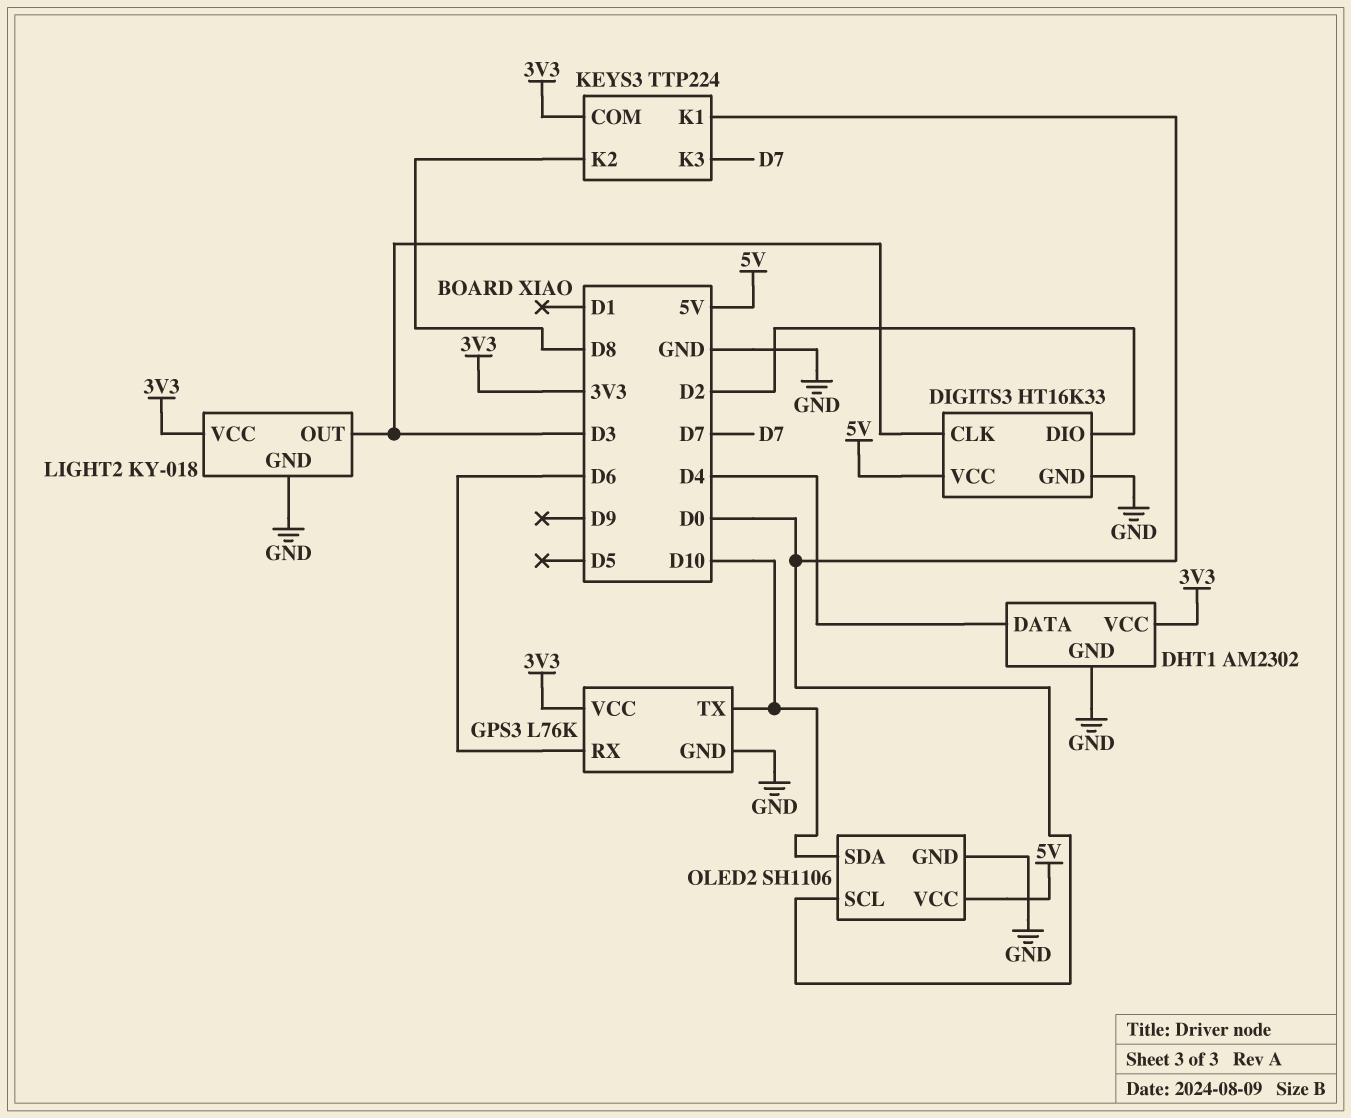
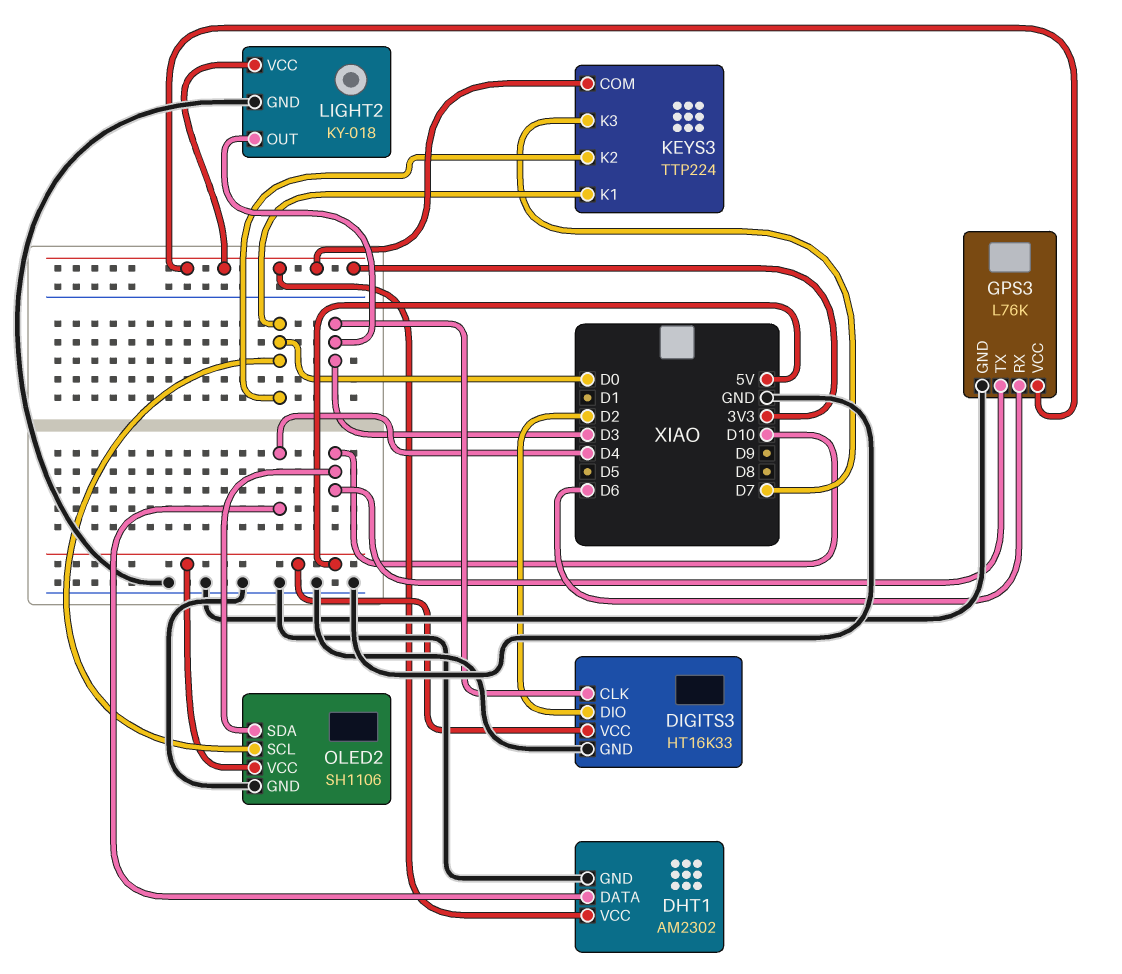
KEYS3 pin K2: D8 -> D0

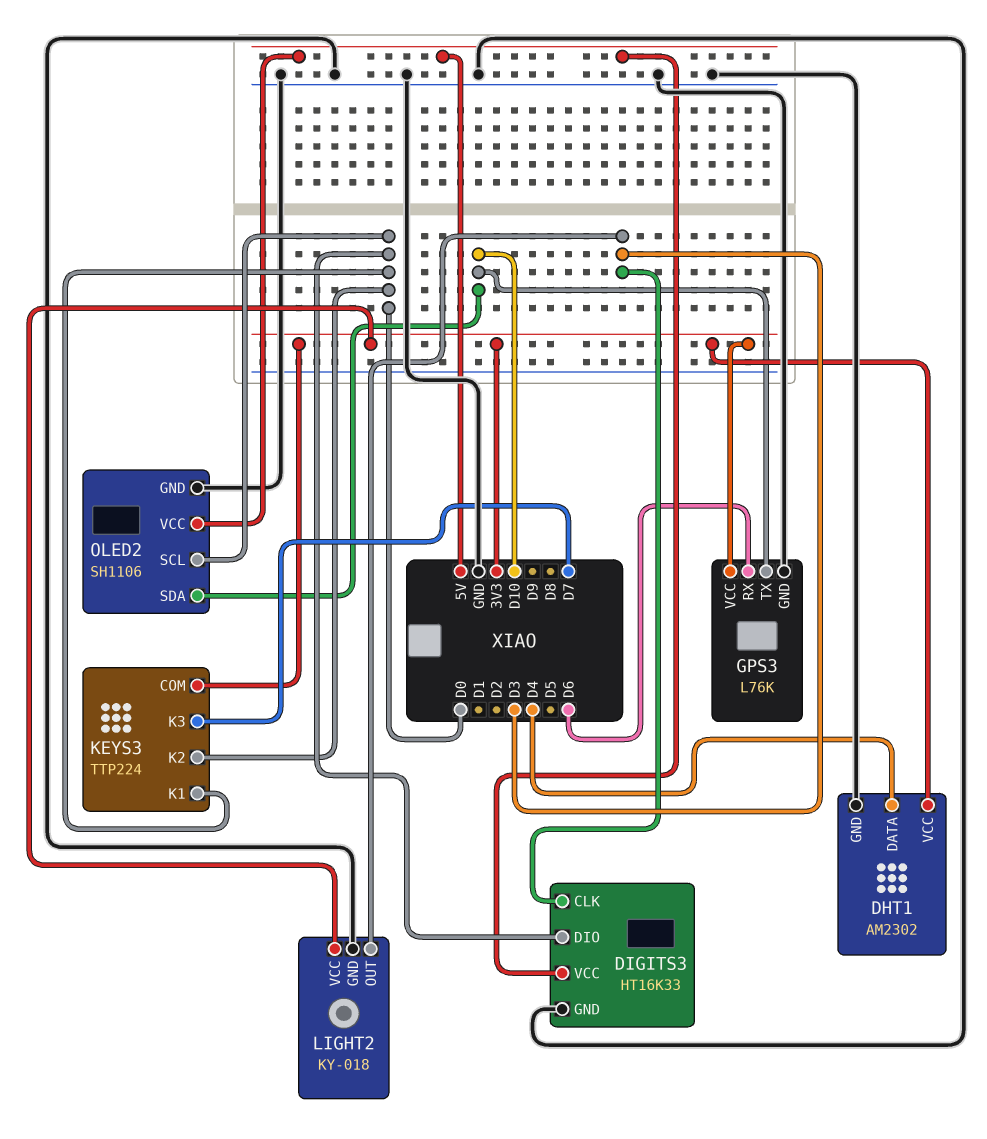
DIGITS3 pin DIO: D2 -> D0

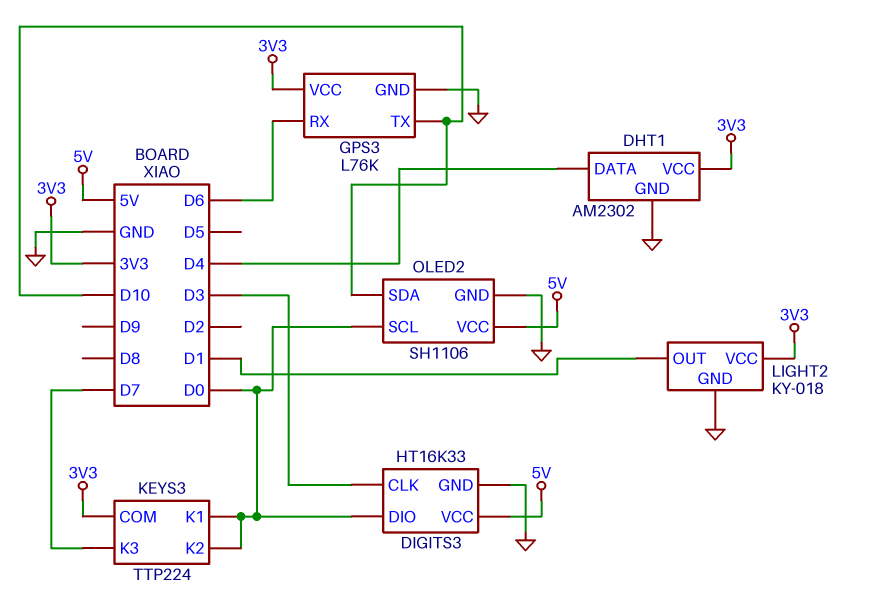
LIGHT2 pin OUT: D3 -> D1

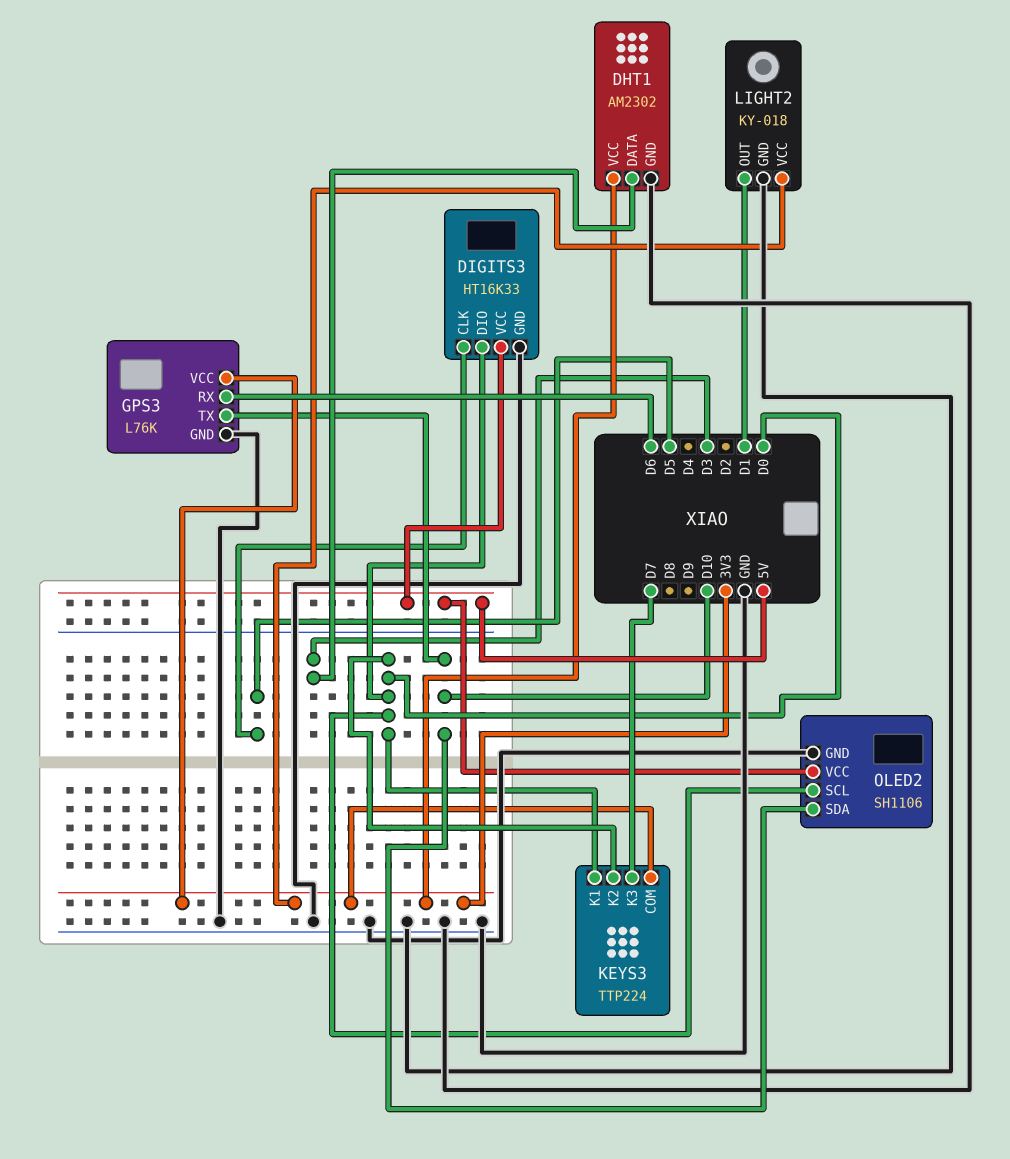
DHT1 pin DATA: D4 -> D3
DIGITS3 pin CLK: D3 -> D5

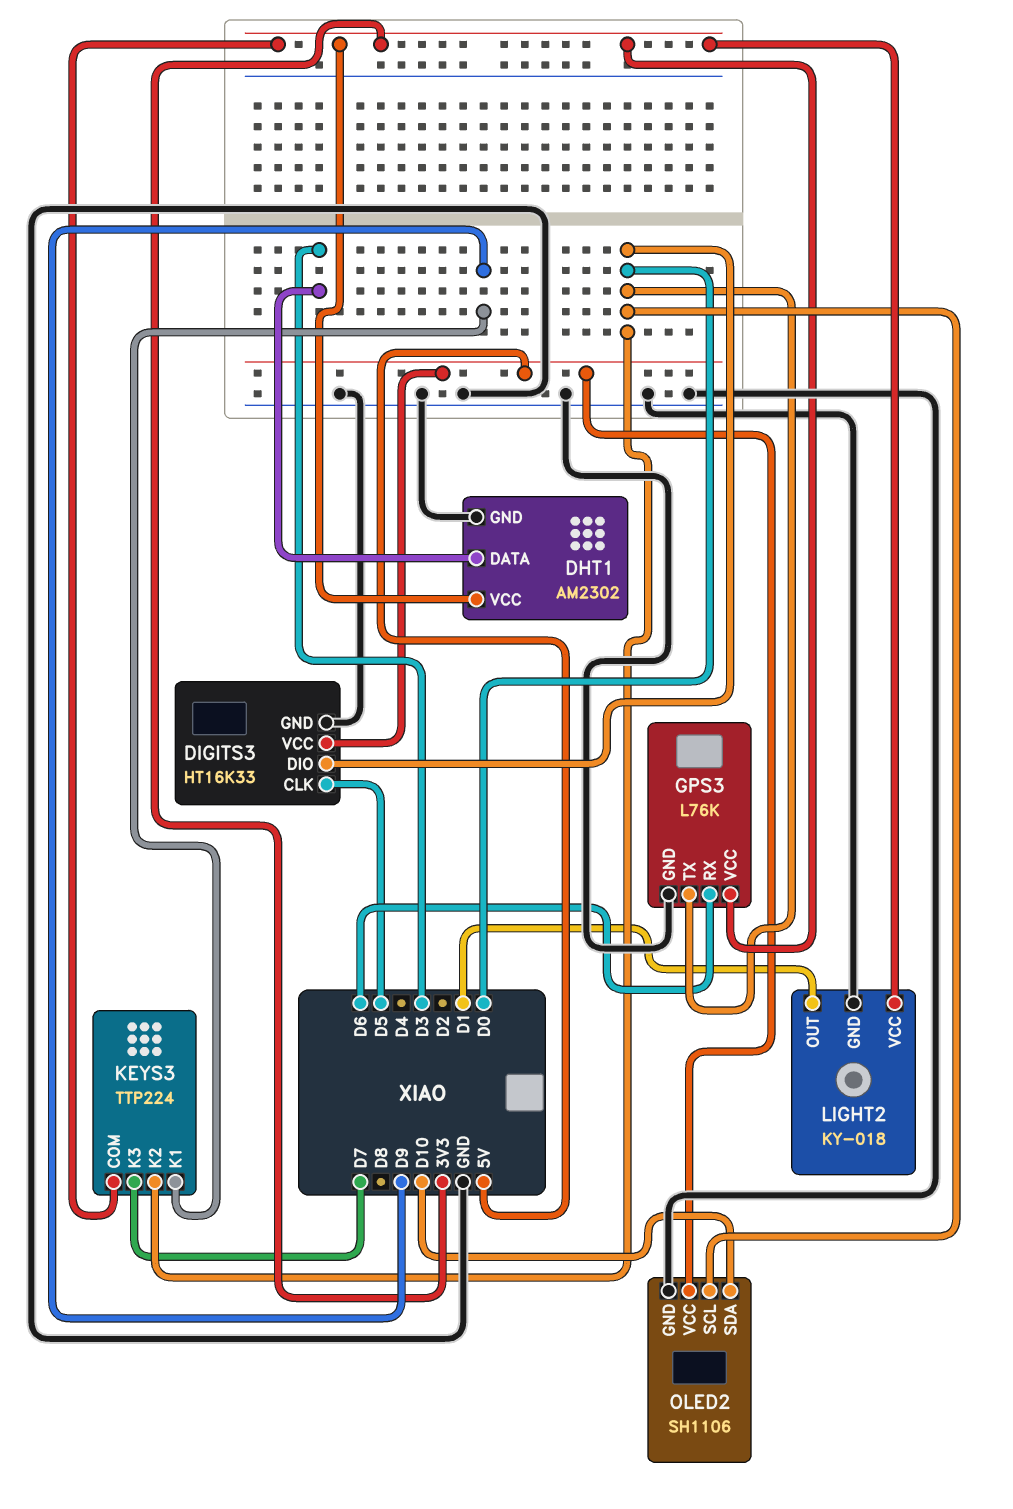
GPS3 pin TX: D10 -> D0
KEYS3 pin K1: D0 -> D9

